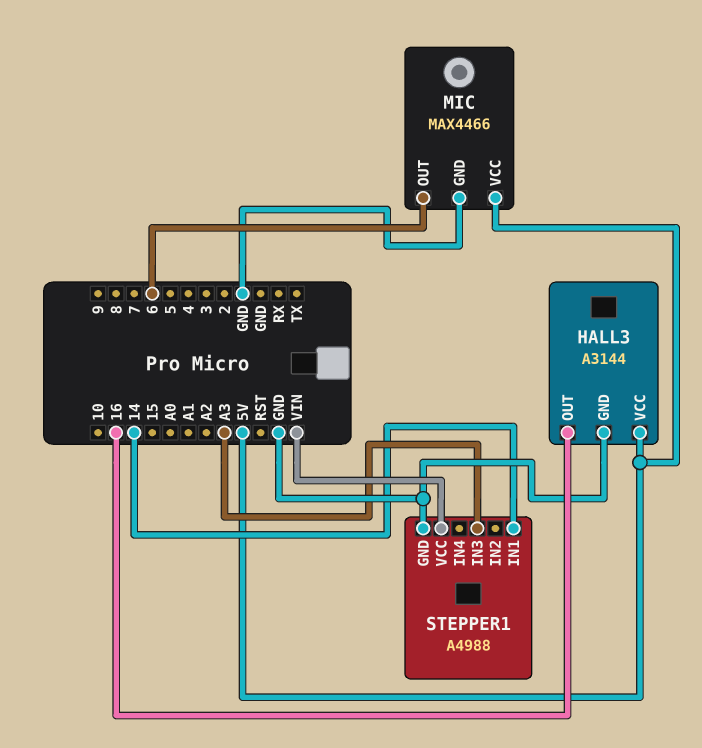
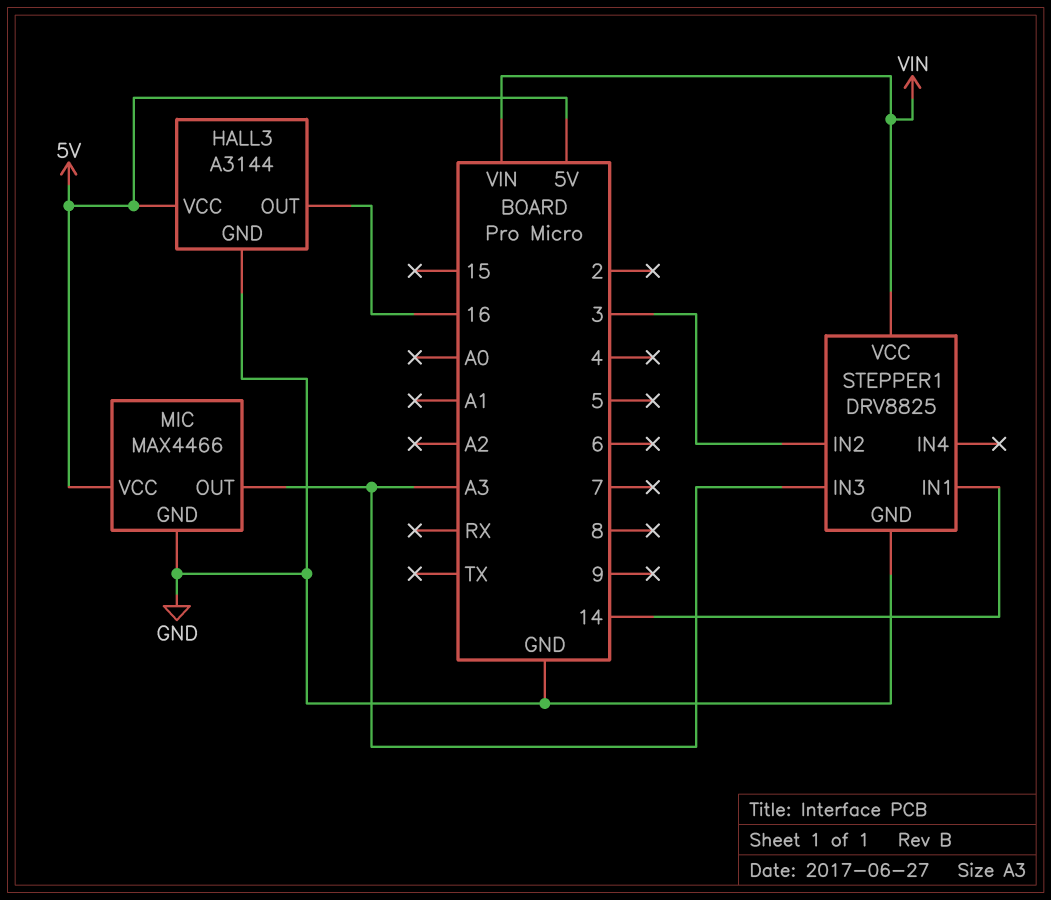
MIC pin OUT: 6 -> A3
STEPPER1: A4988 -> DRV8825
STEPPER1 pin IN2: none -> 3

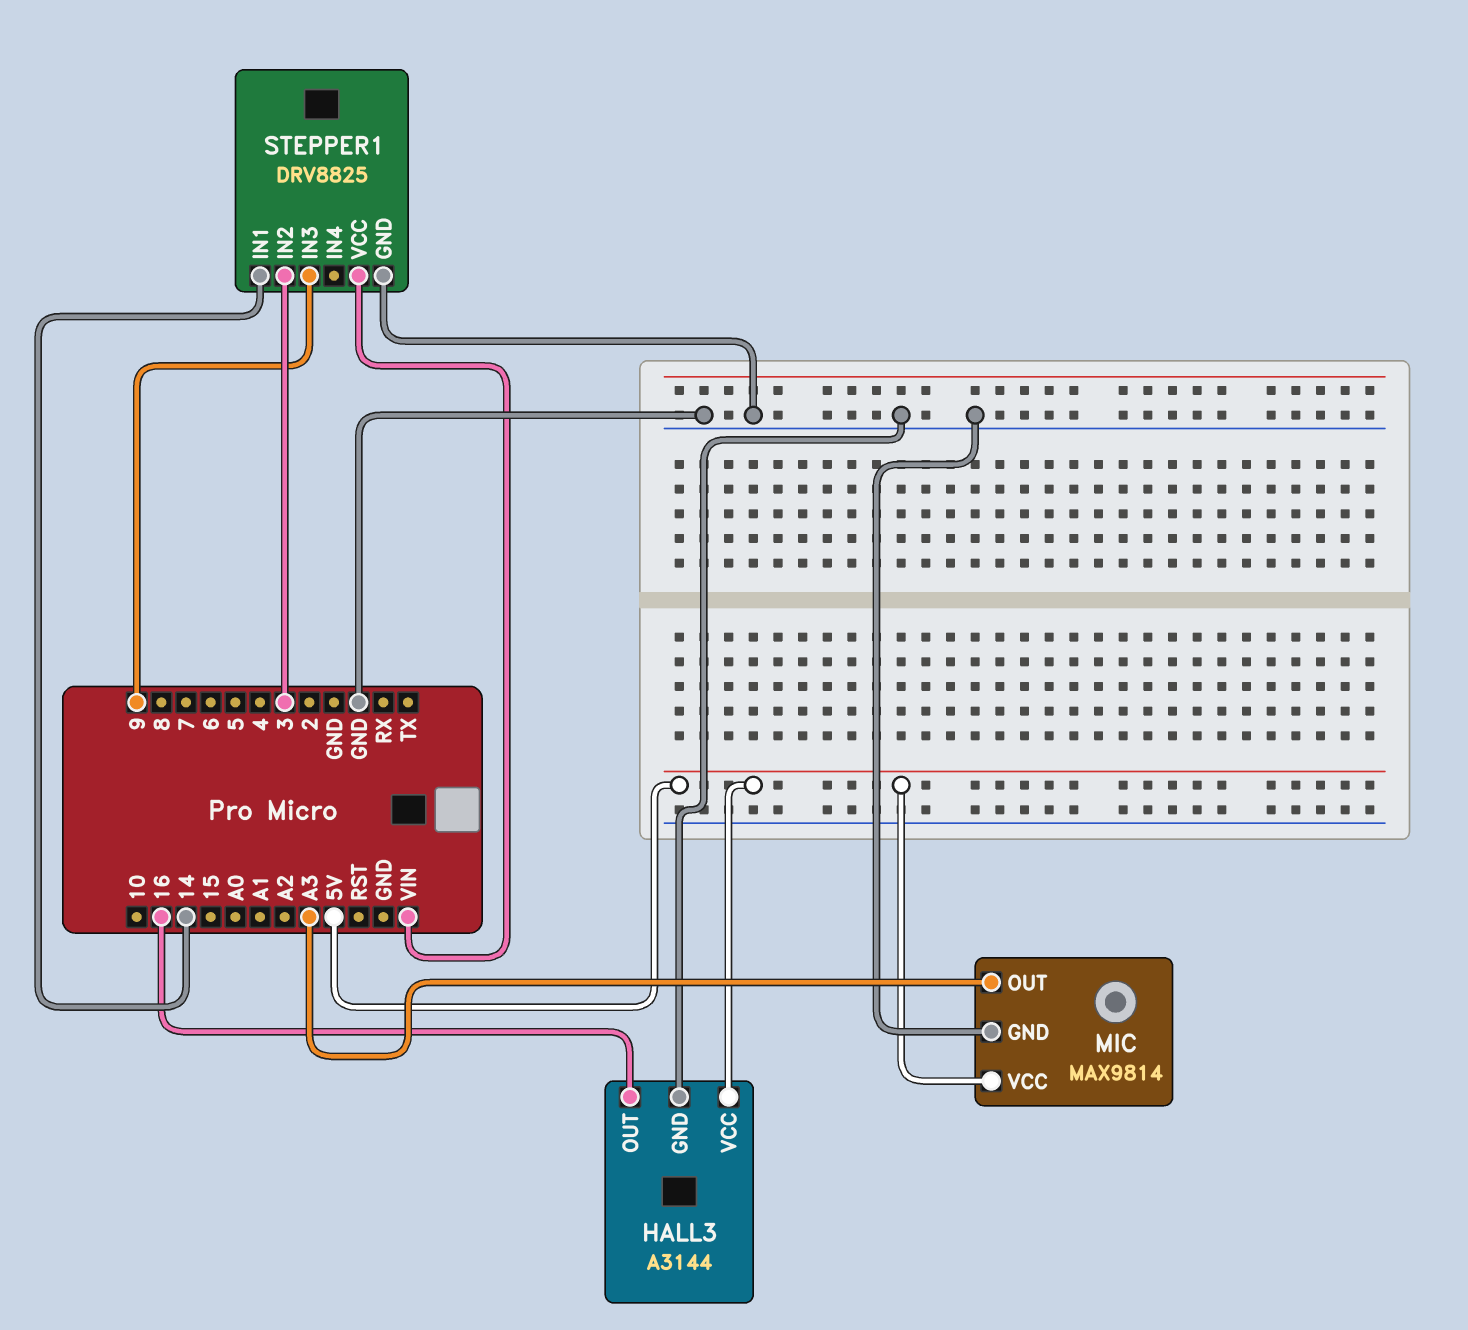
MIC: MAX4466 -> MAX9814
STEPPER1 pin IN3: A3 -> 9

